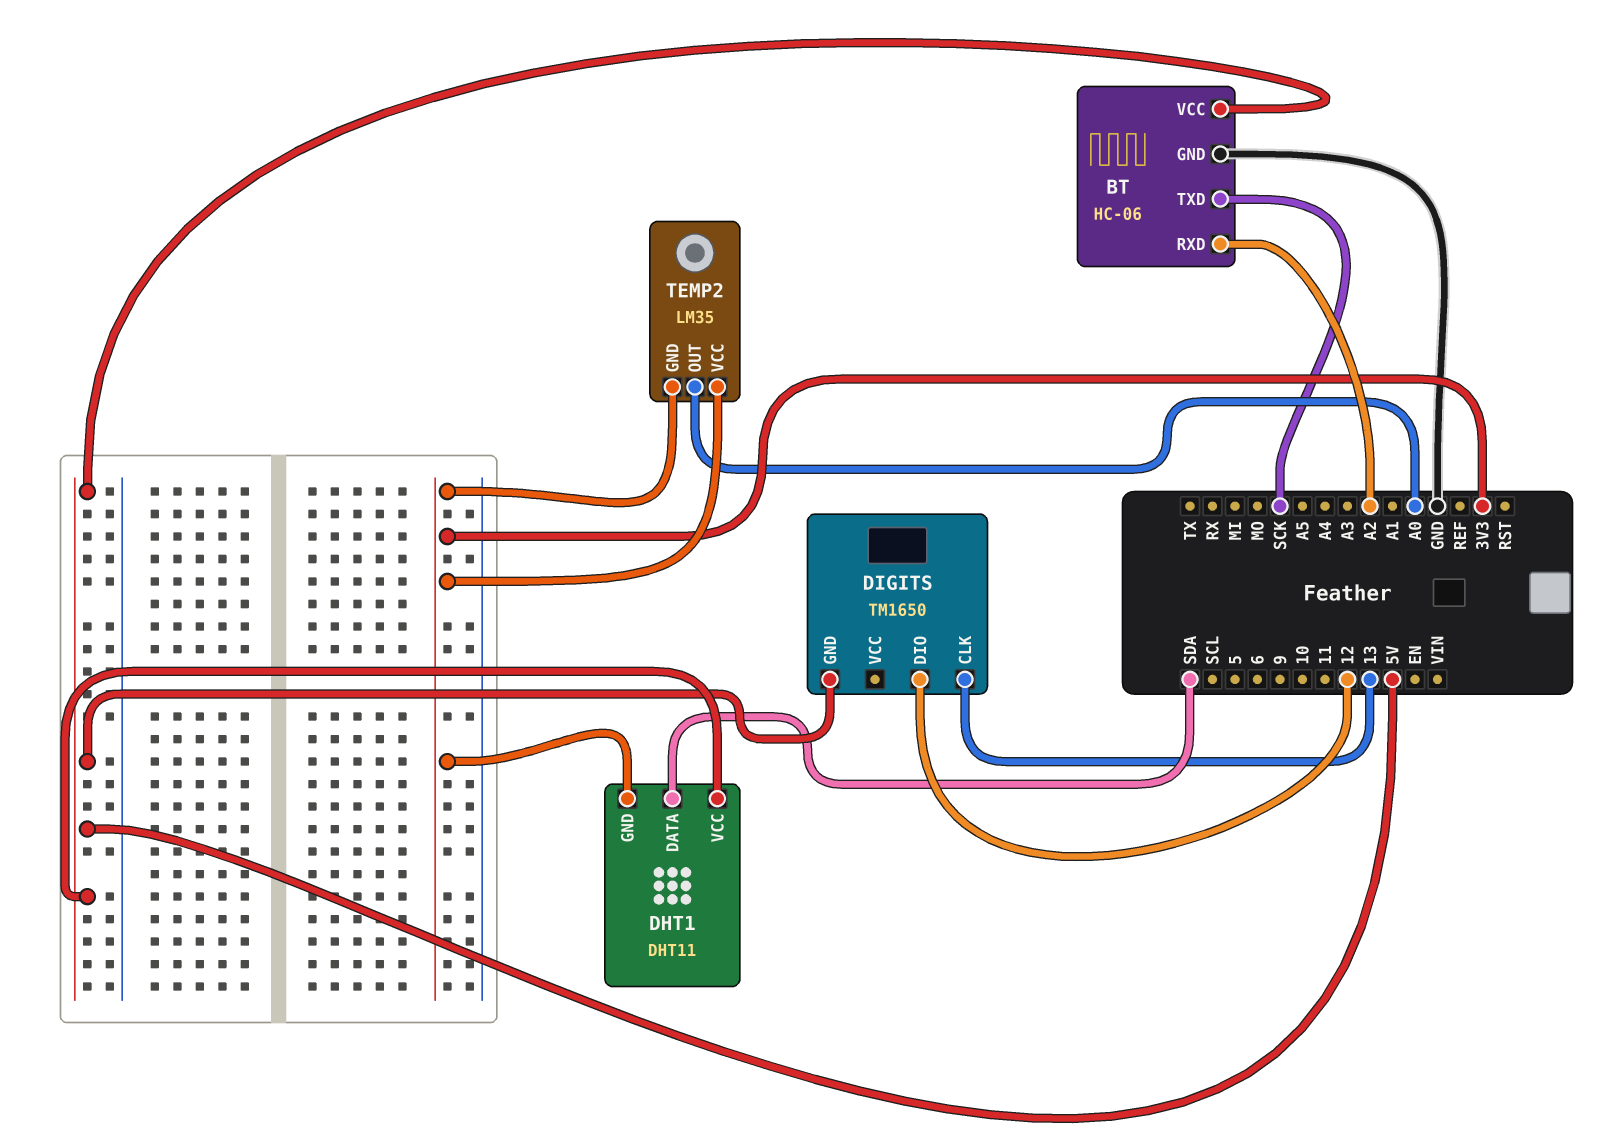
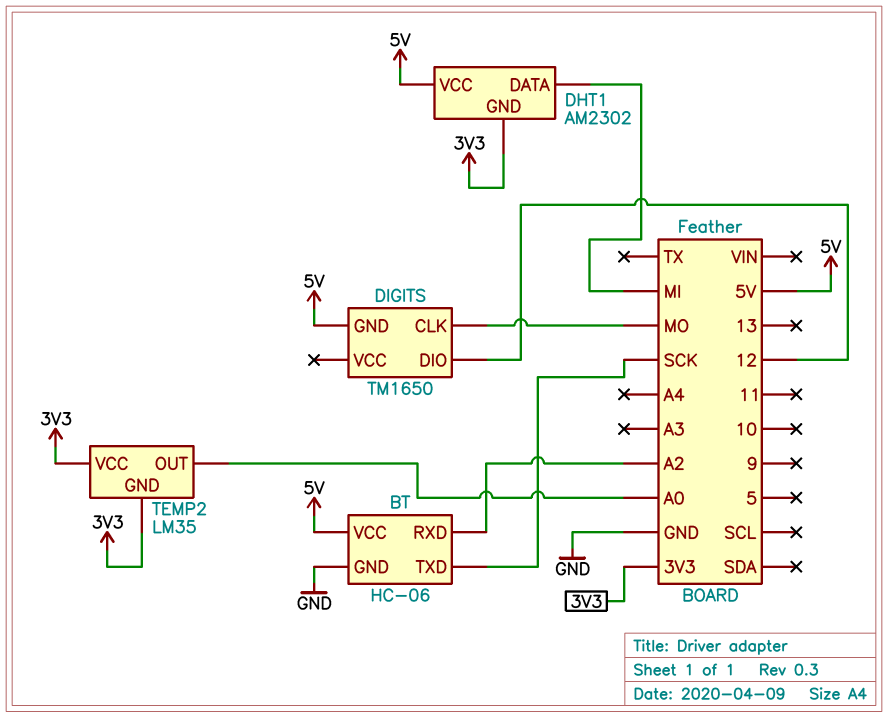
DHT1: DHT11 -> AM2302
DHT1 pin DATA: SDA -> MI
DIGITS pin CLK: 13 -> MO

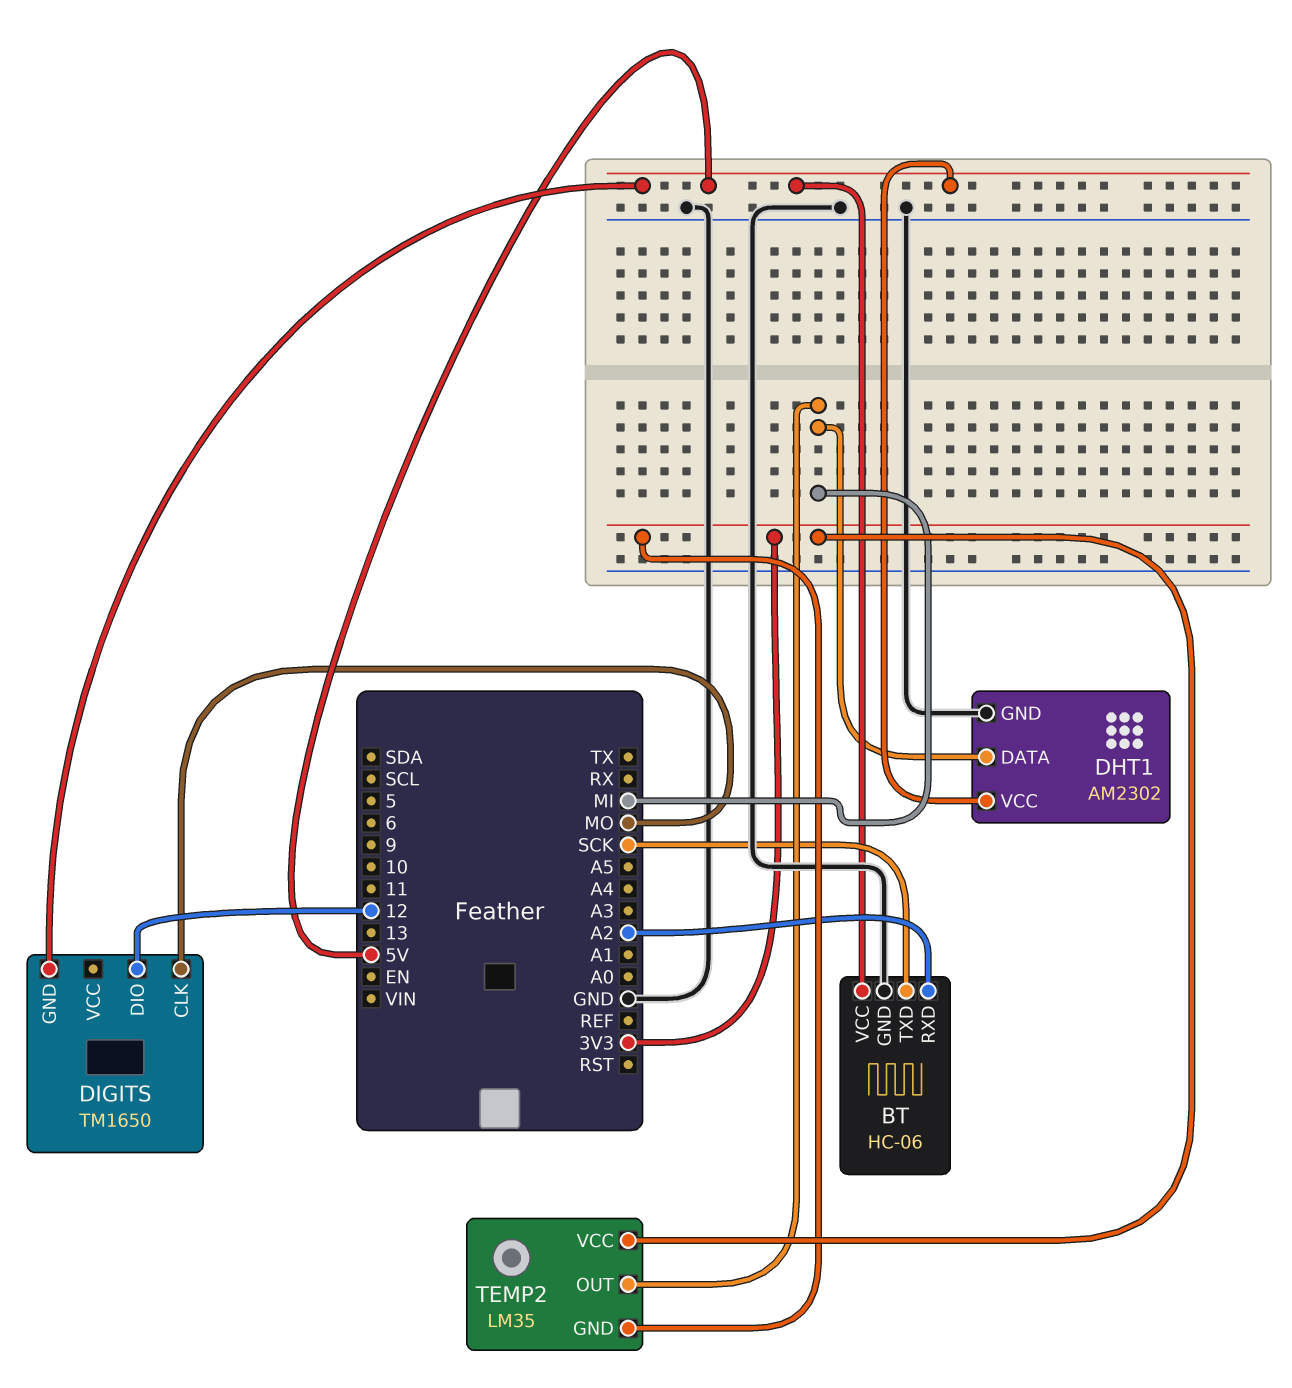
DHT1 pin GND: 3V3 -> GND
TEMP2 pin OUT: A0 -> MI

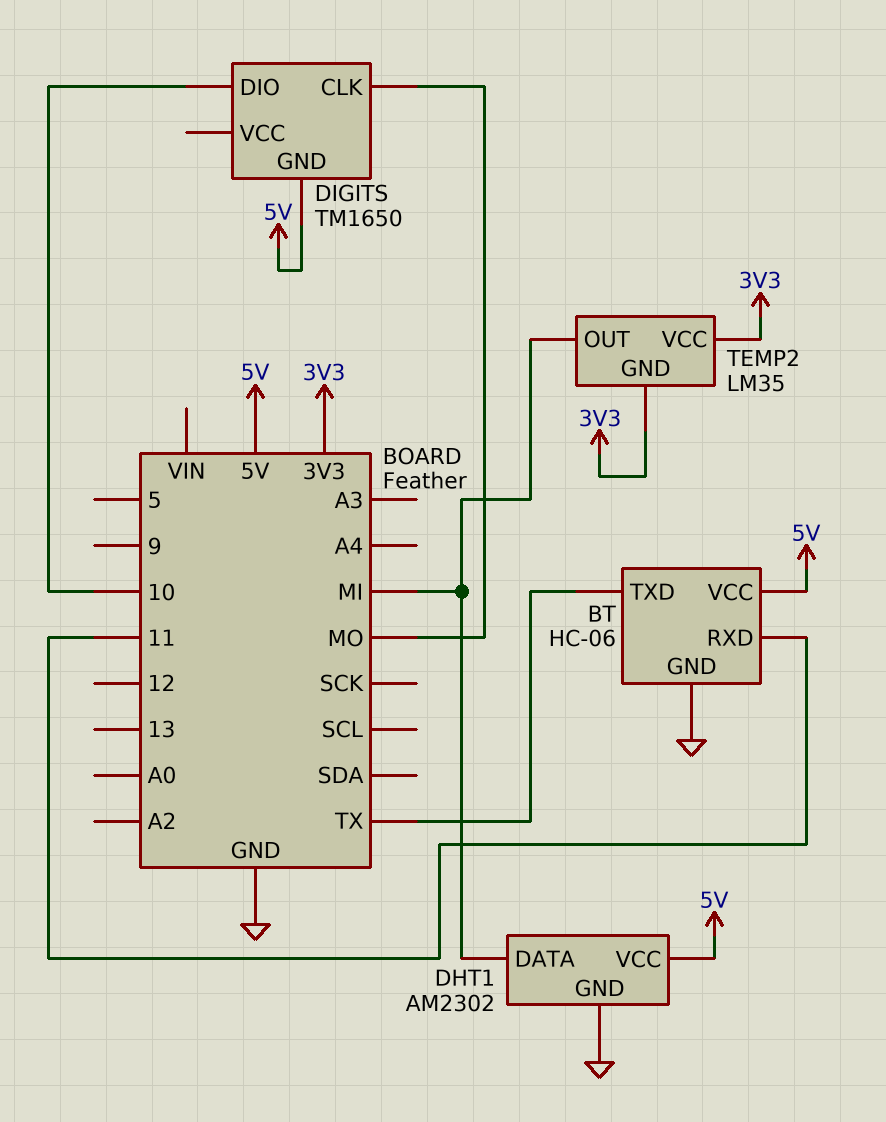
BT pin RXD: A2 -> 11
BT pin TXD: SCK -> TX
DIGITS pin DIO: 12 -> 10

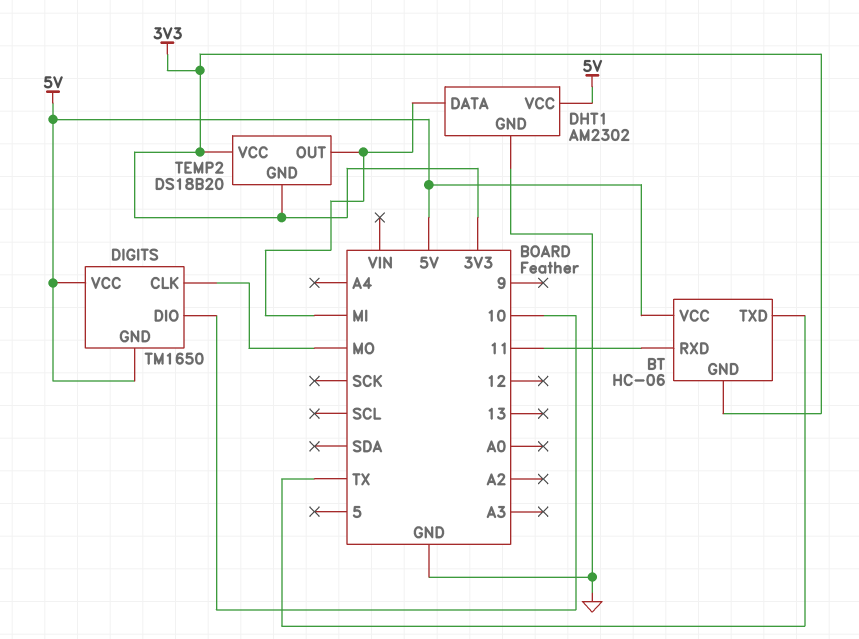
BT pin GND: GND -> 3V3
DIGITS pin VCC: none -> 5V
TEMP2: LM35 -> DS18B20

